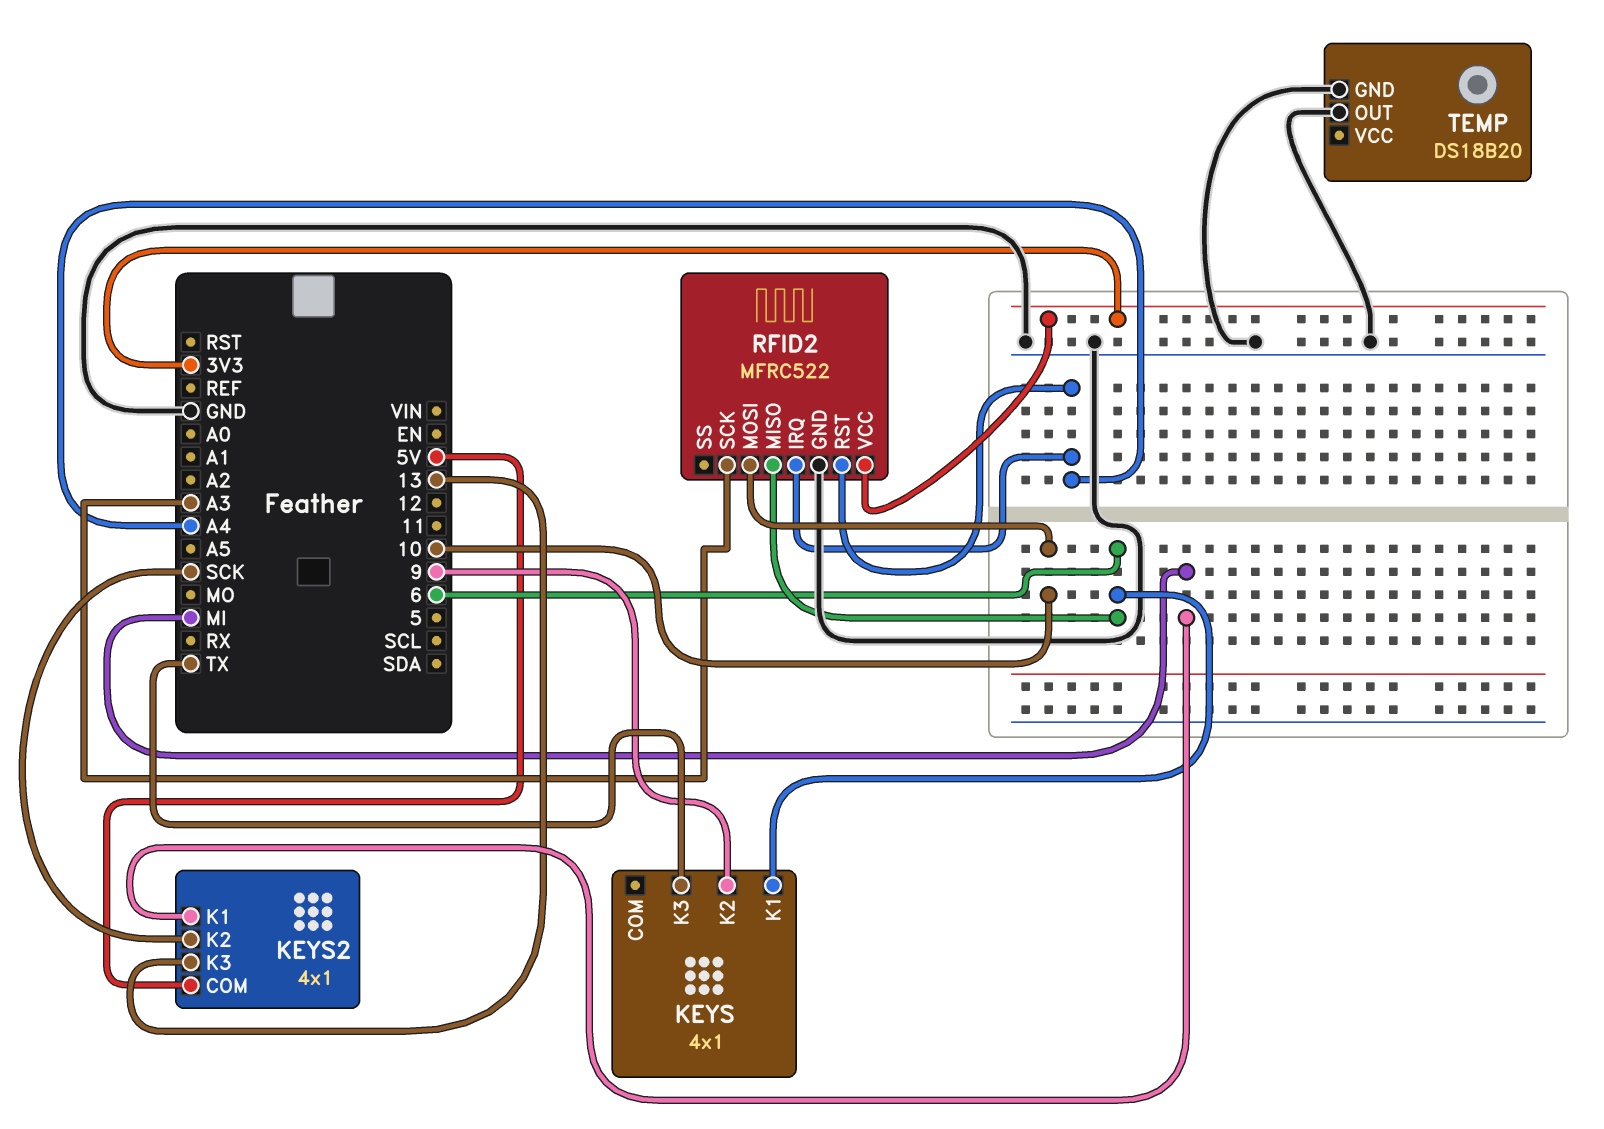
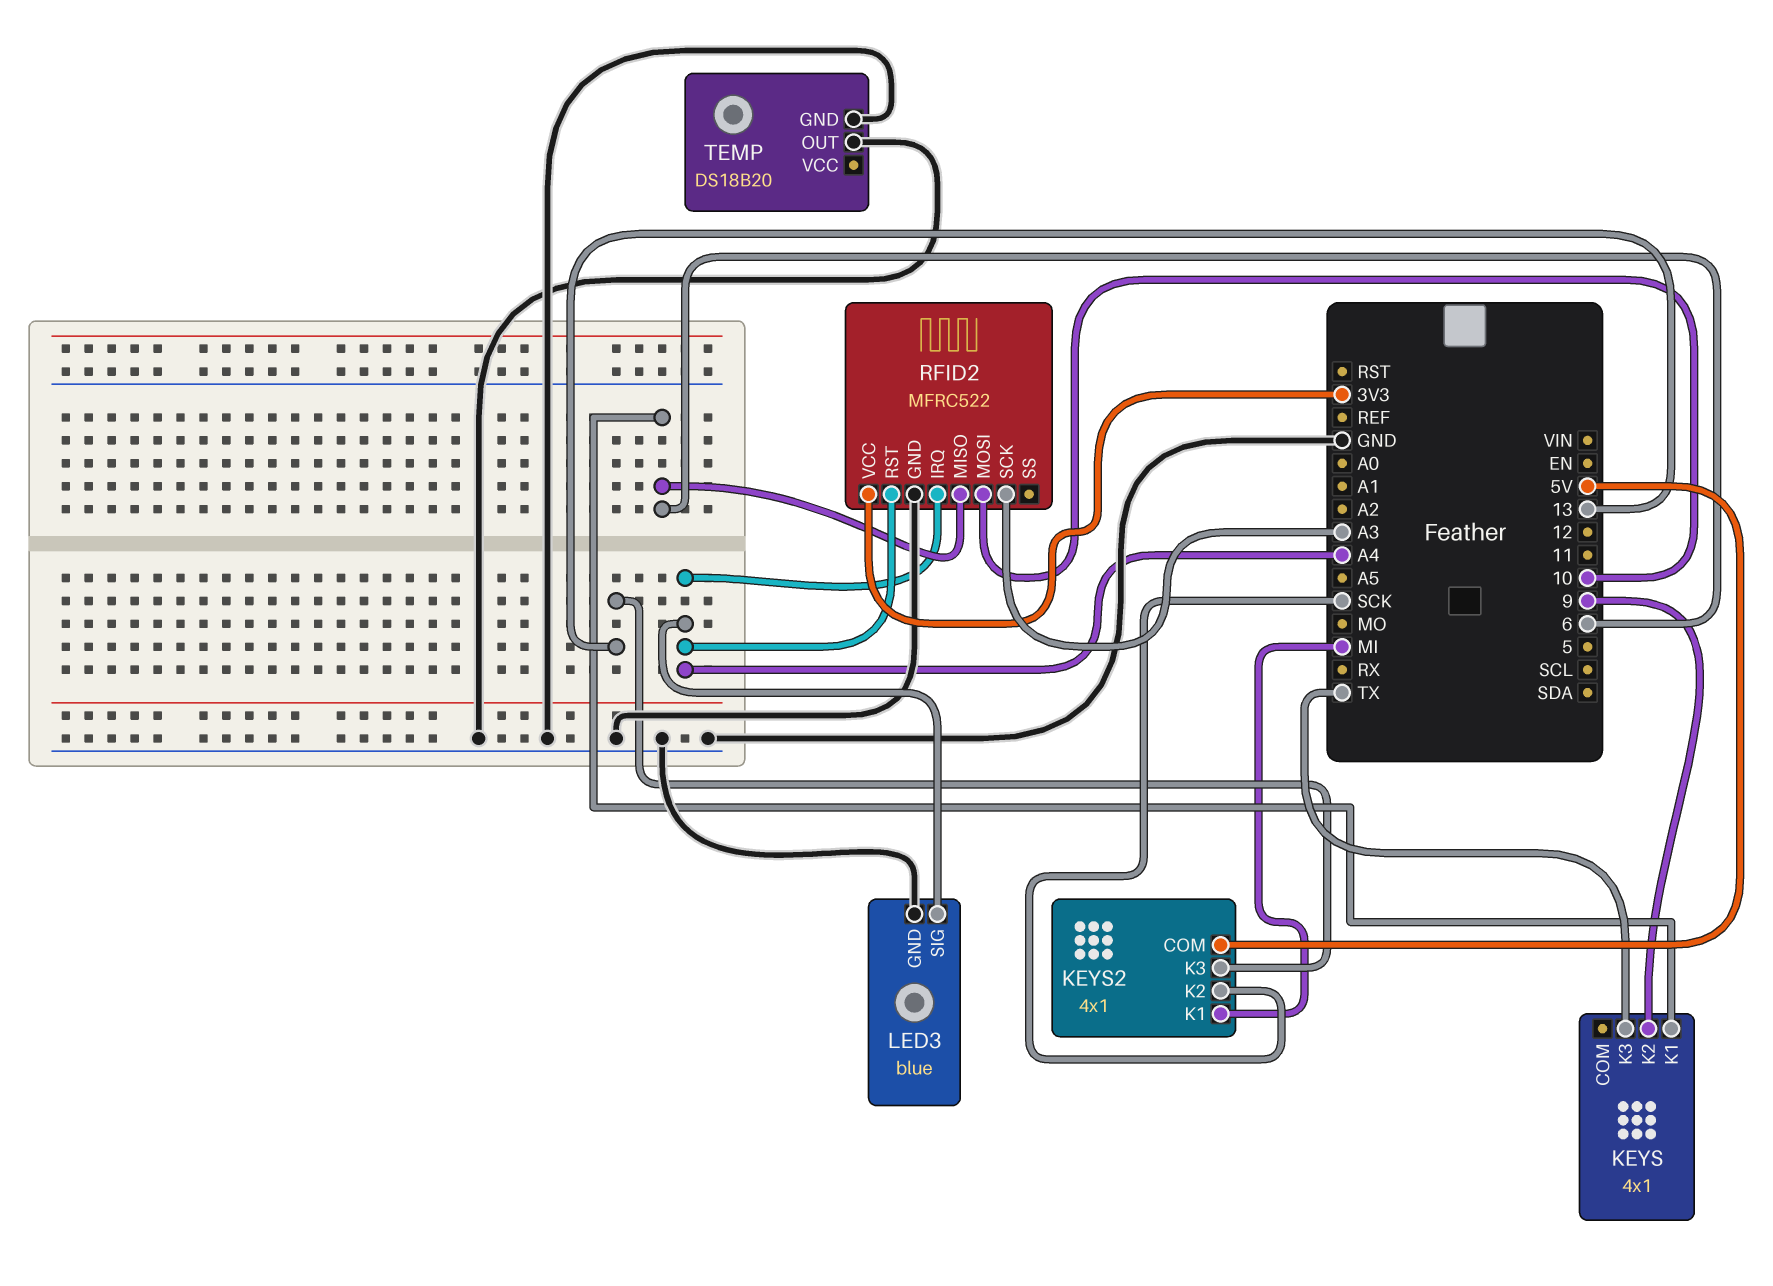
LED3: none -> blue
LED3 pin GND: none -> GND
LED3 pin SIG: none -> A4

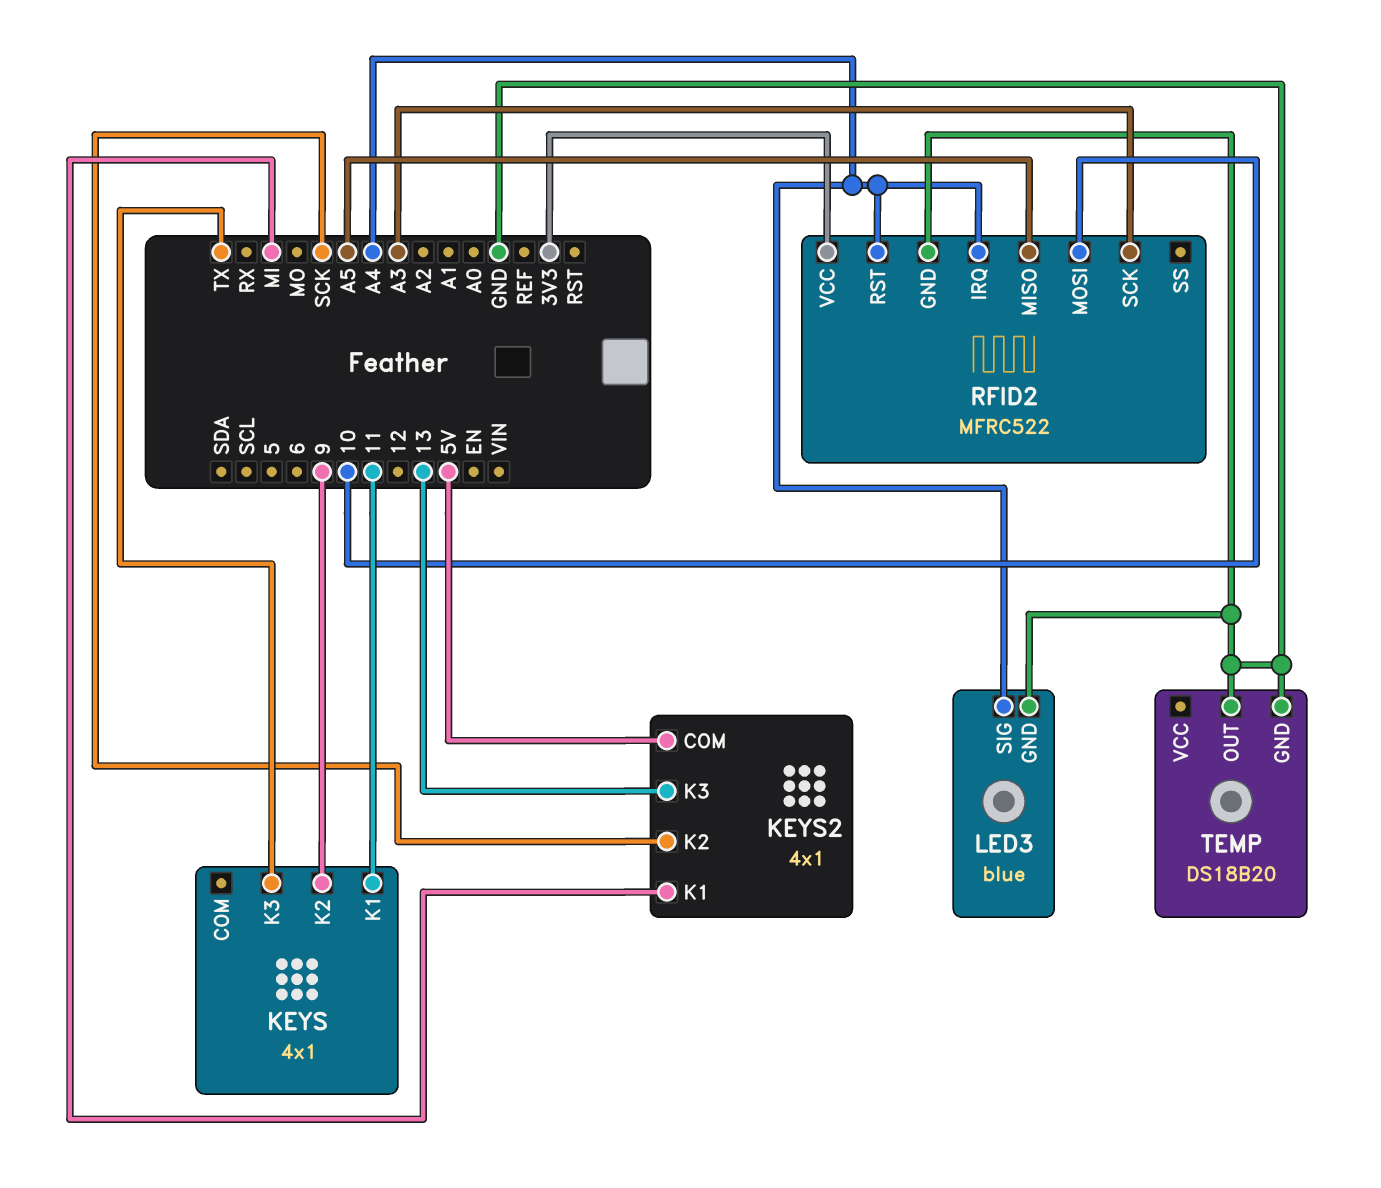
KEYS pin K1: 6 -> 11
RFID2 pin MISO: 6 -> A5

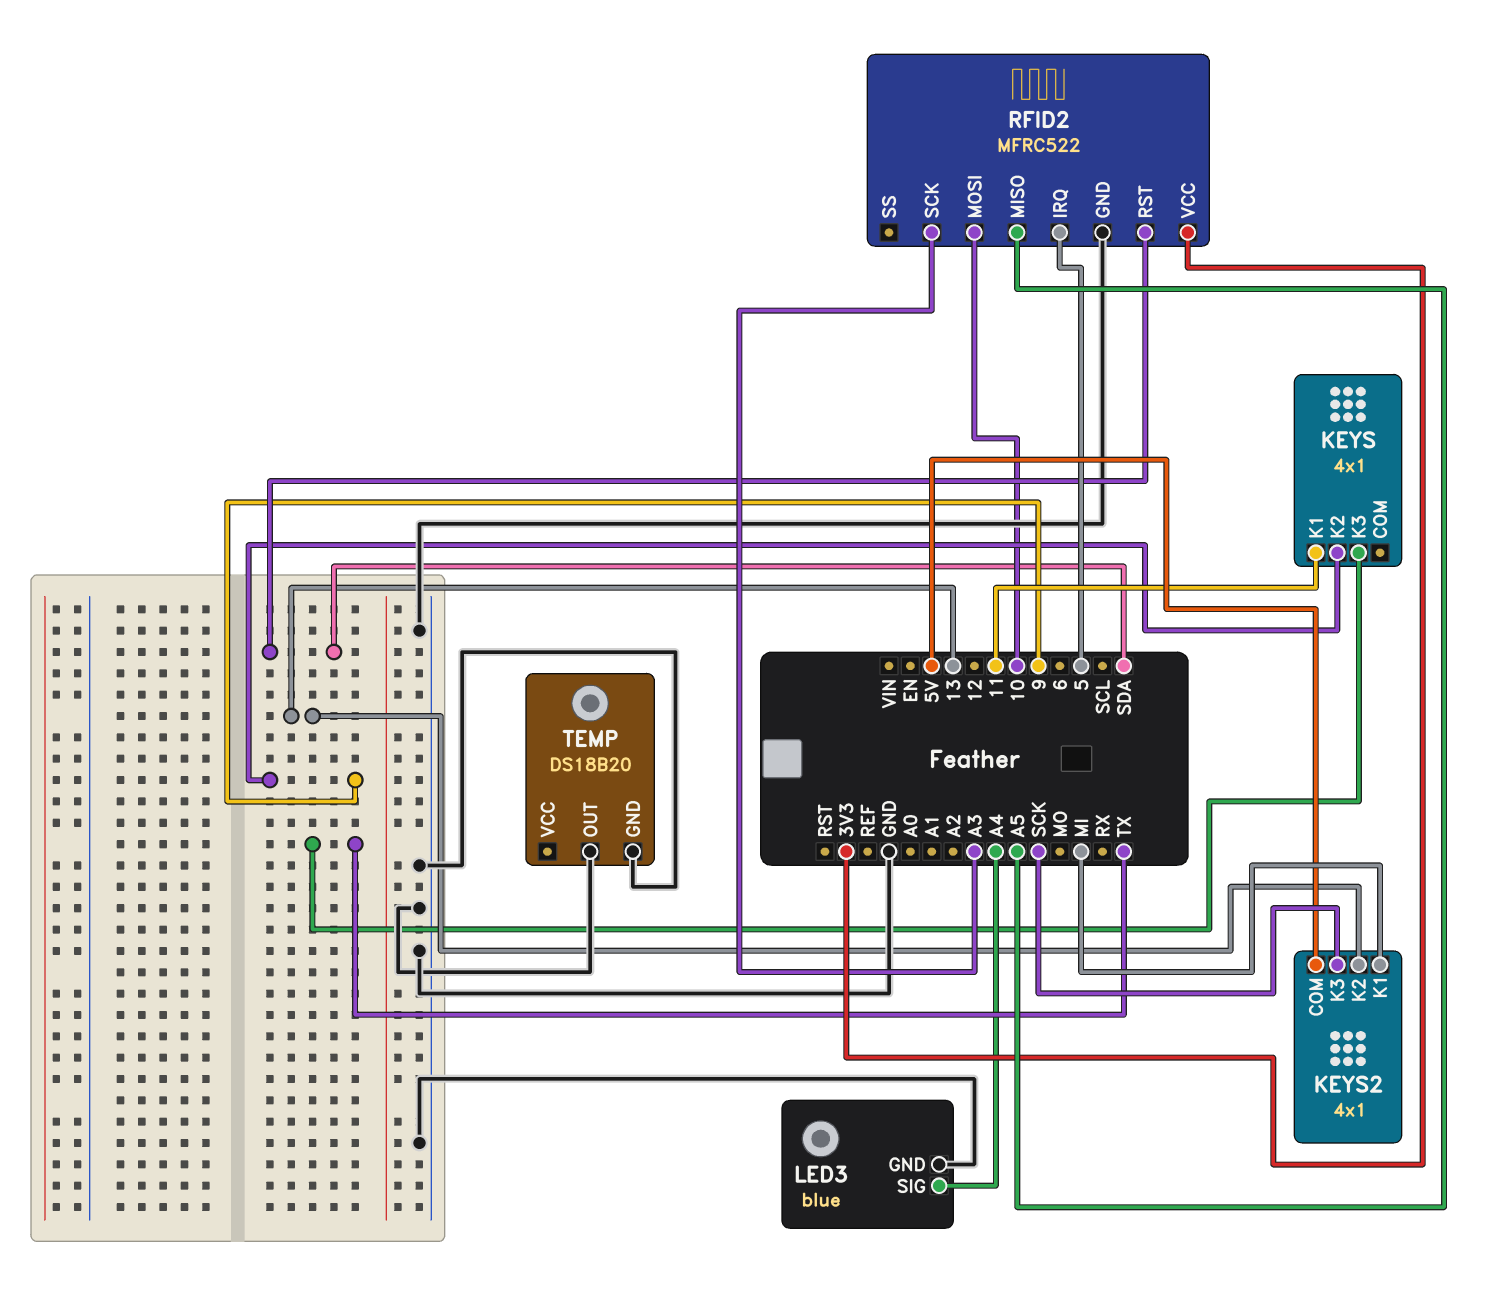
KEYS2 pin K2: SCK -> 13
KEYS2 pin K3: 13 -> SCK
RFID2 pin IRQ: A4 -> 5
RFID2 pin RST: A4 -> SDA

